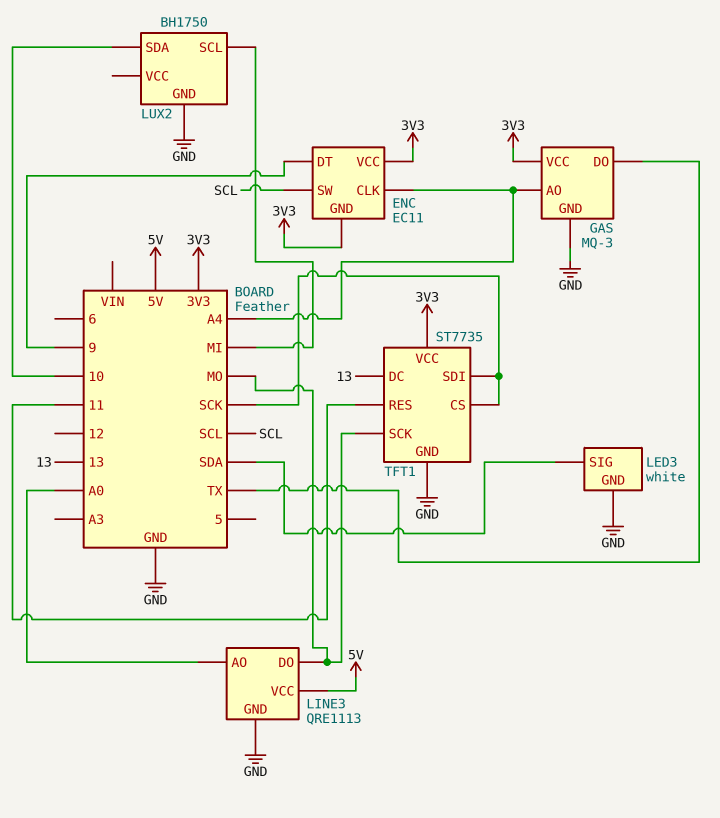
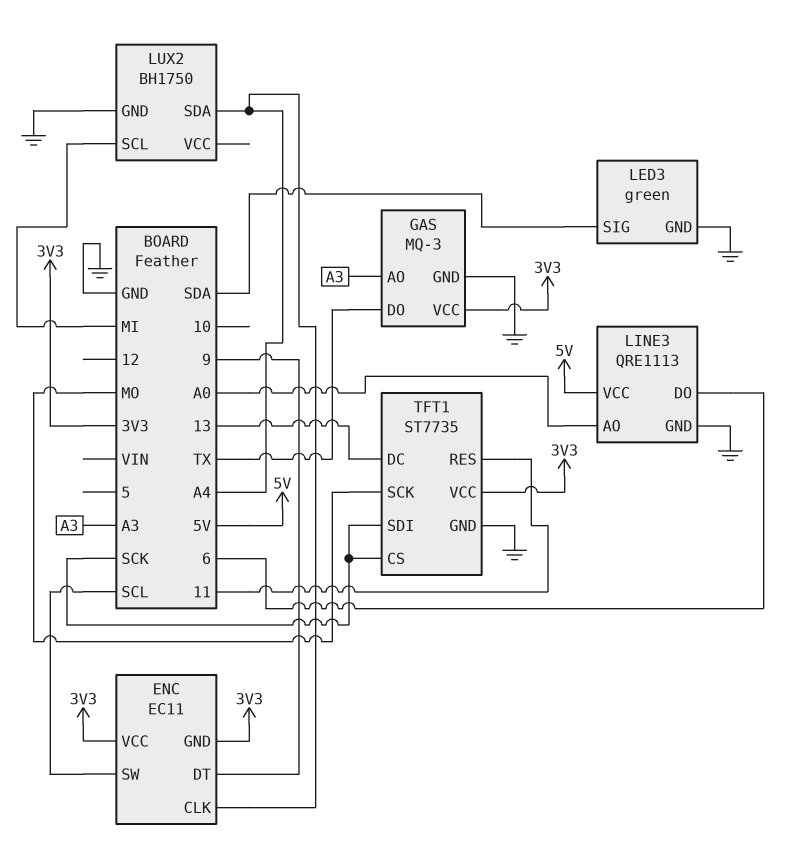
GAS pin AO: A4 -> A3
LED3: white -> green
LINE3 pin DO: MO -> 6
LUX2 pin SDA: 10 -> A4

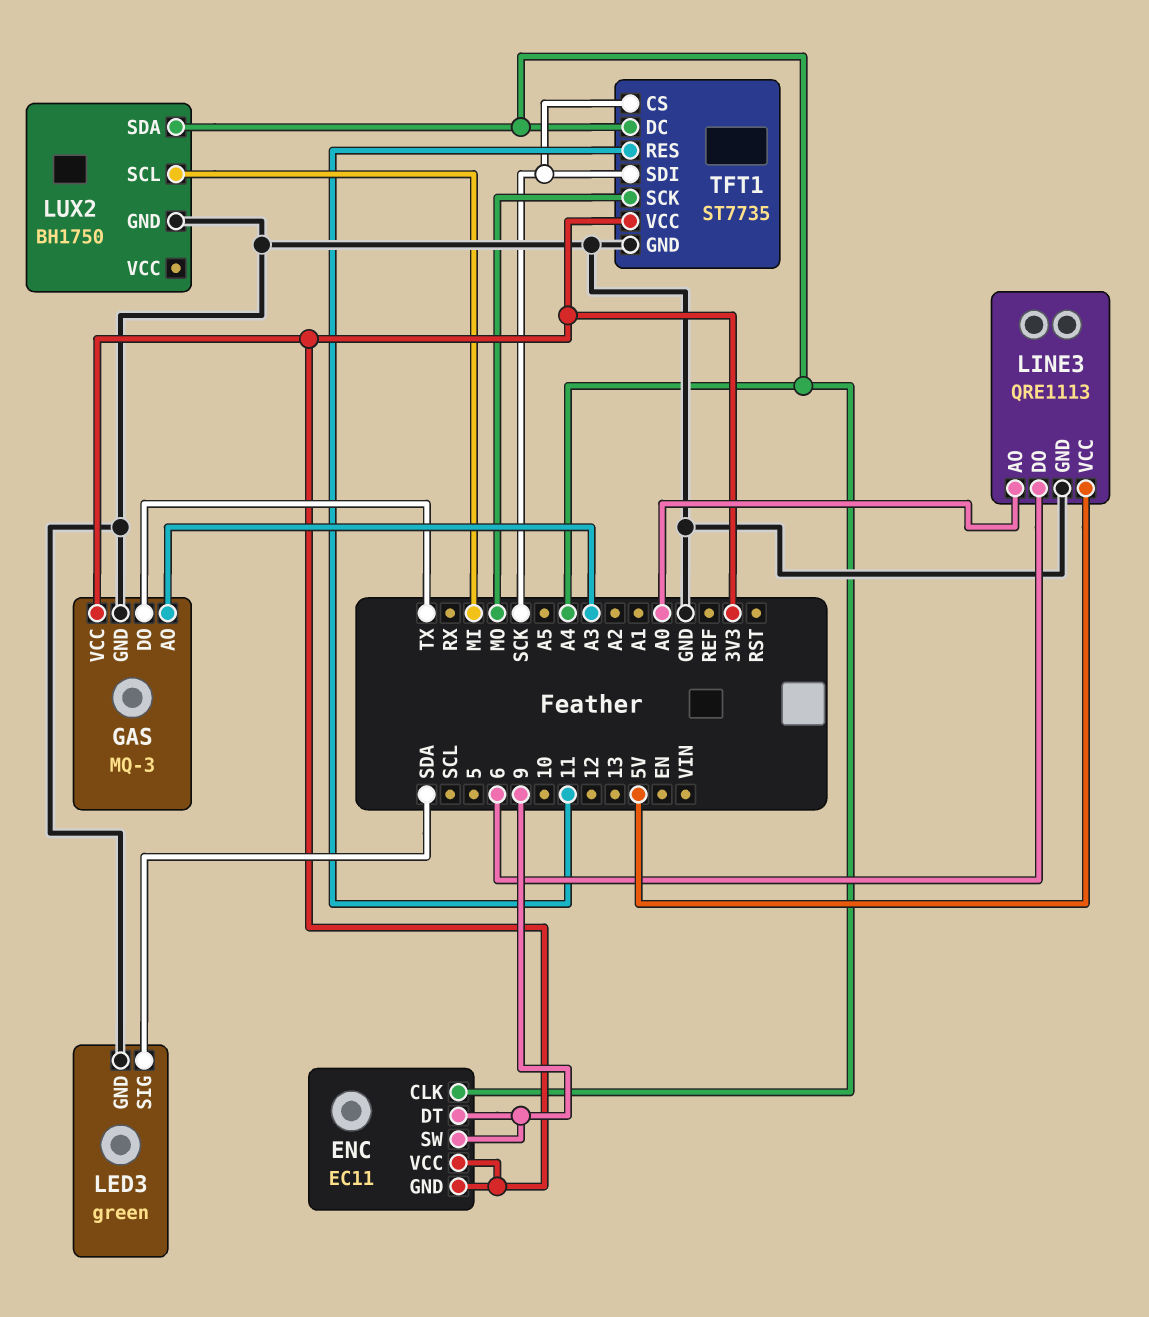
ENC pin SW: SCL -> 9
TFT1 pin DC: 13 -> A4

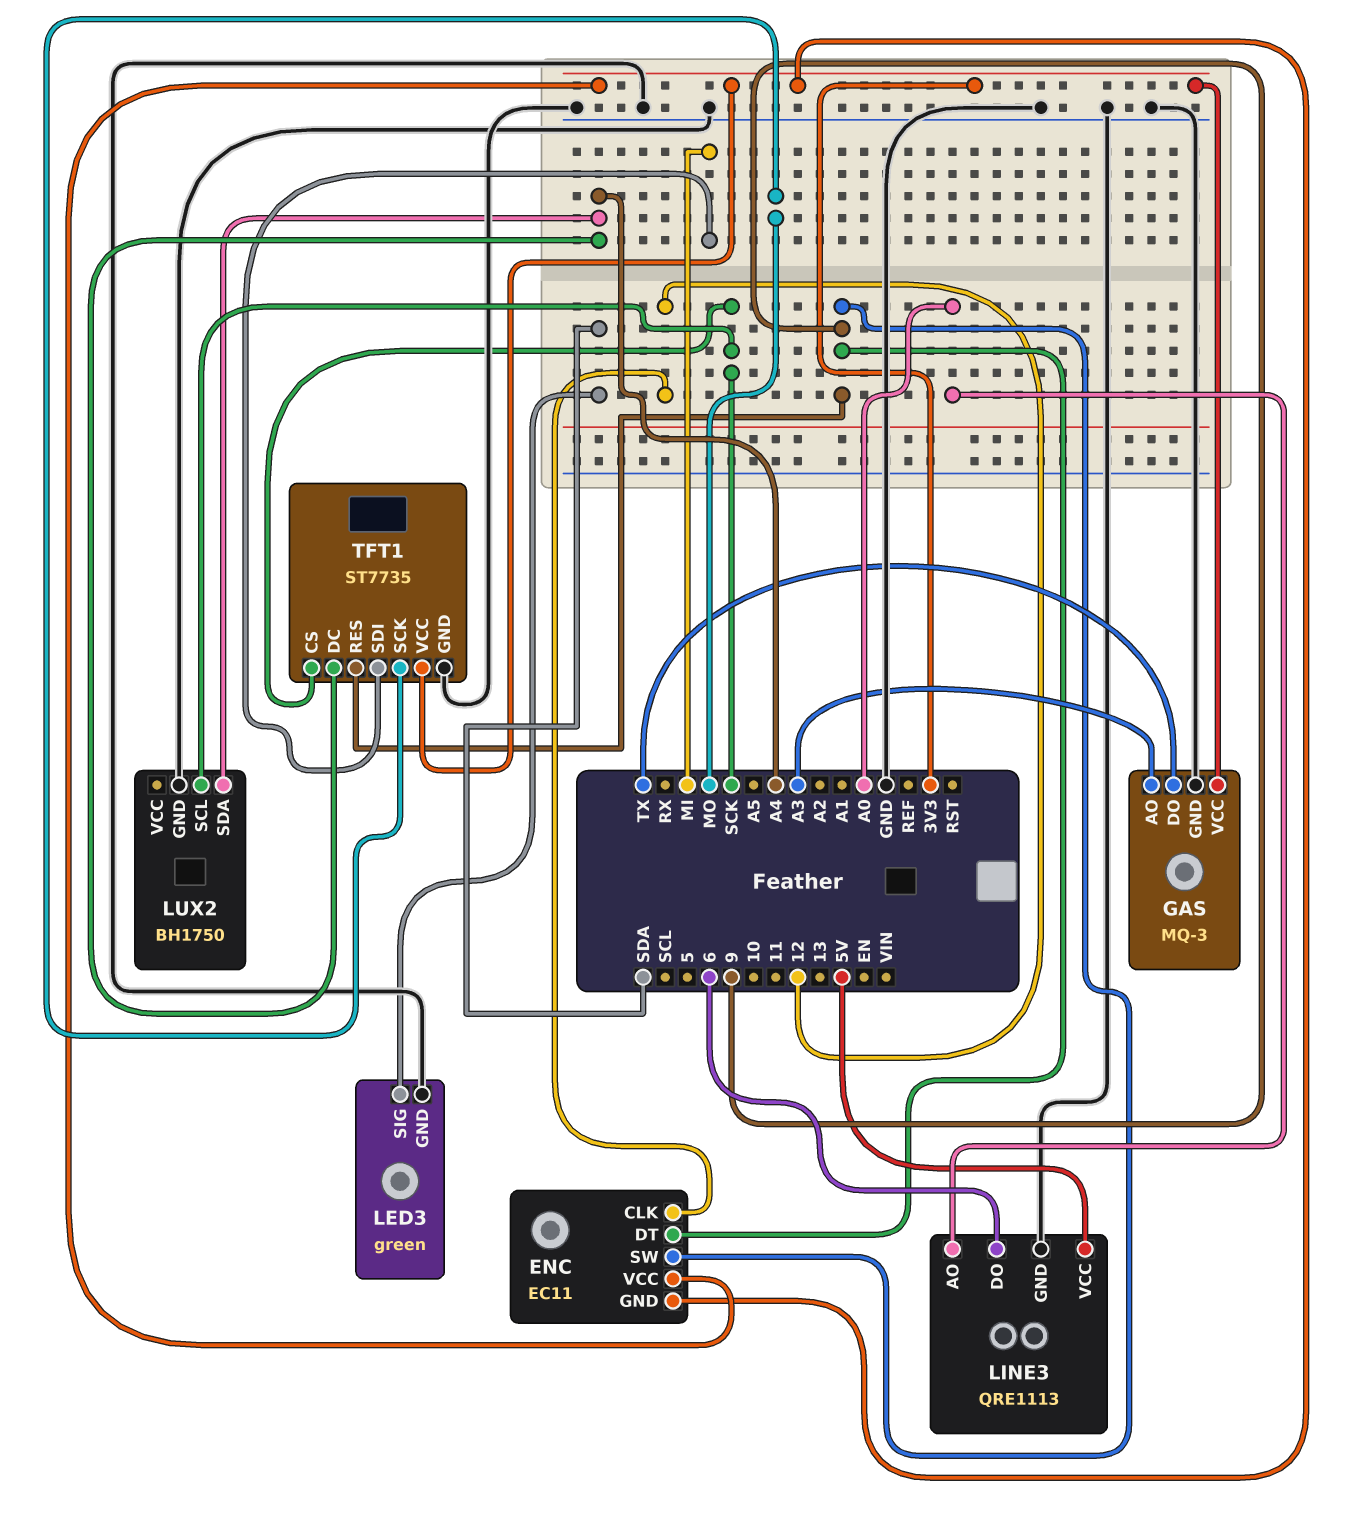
ENC pin CLK: A4 -> 12
LUX2 pin SCL: MI -> SCK
TFT1 pin RES: 11 -> 9
TFT1 pin SDI: SCK -> MI

